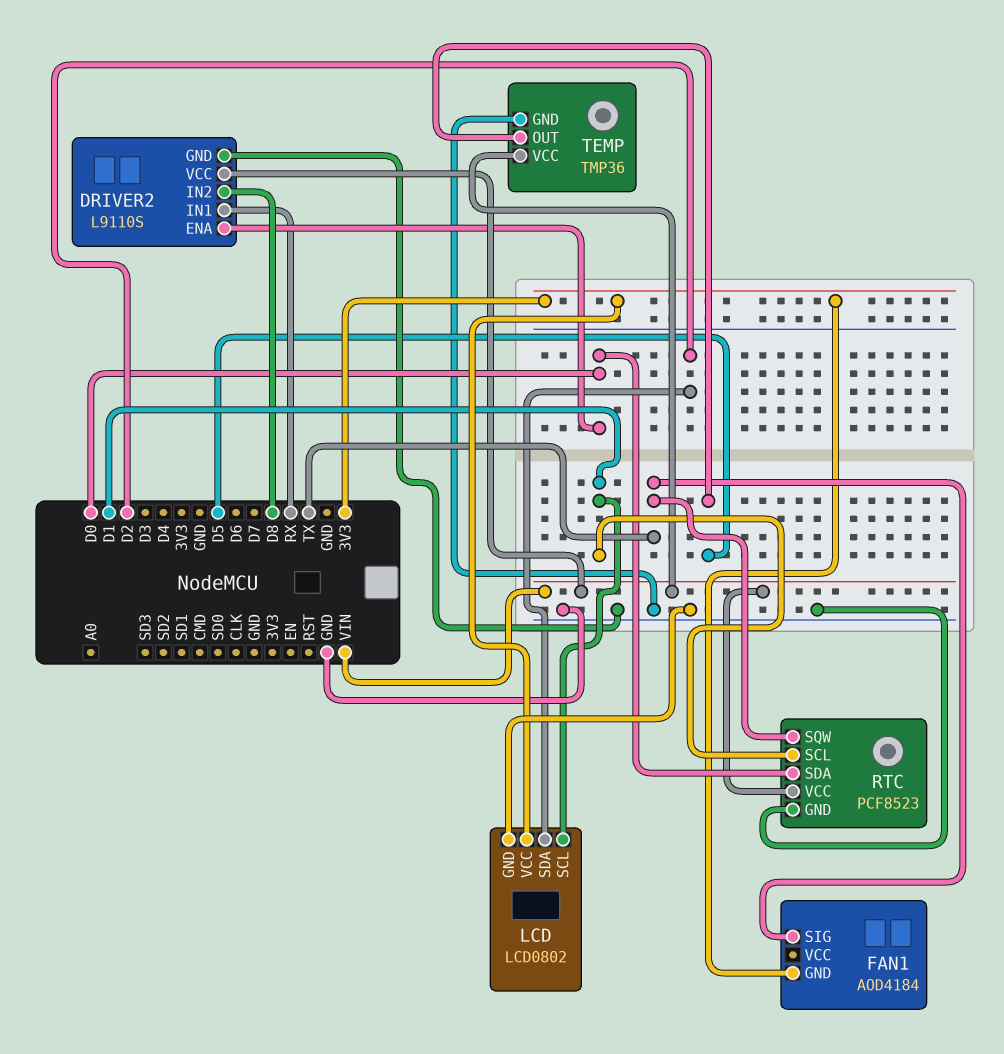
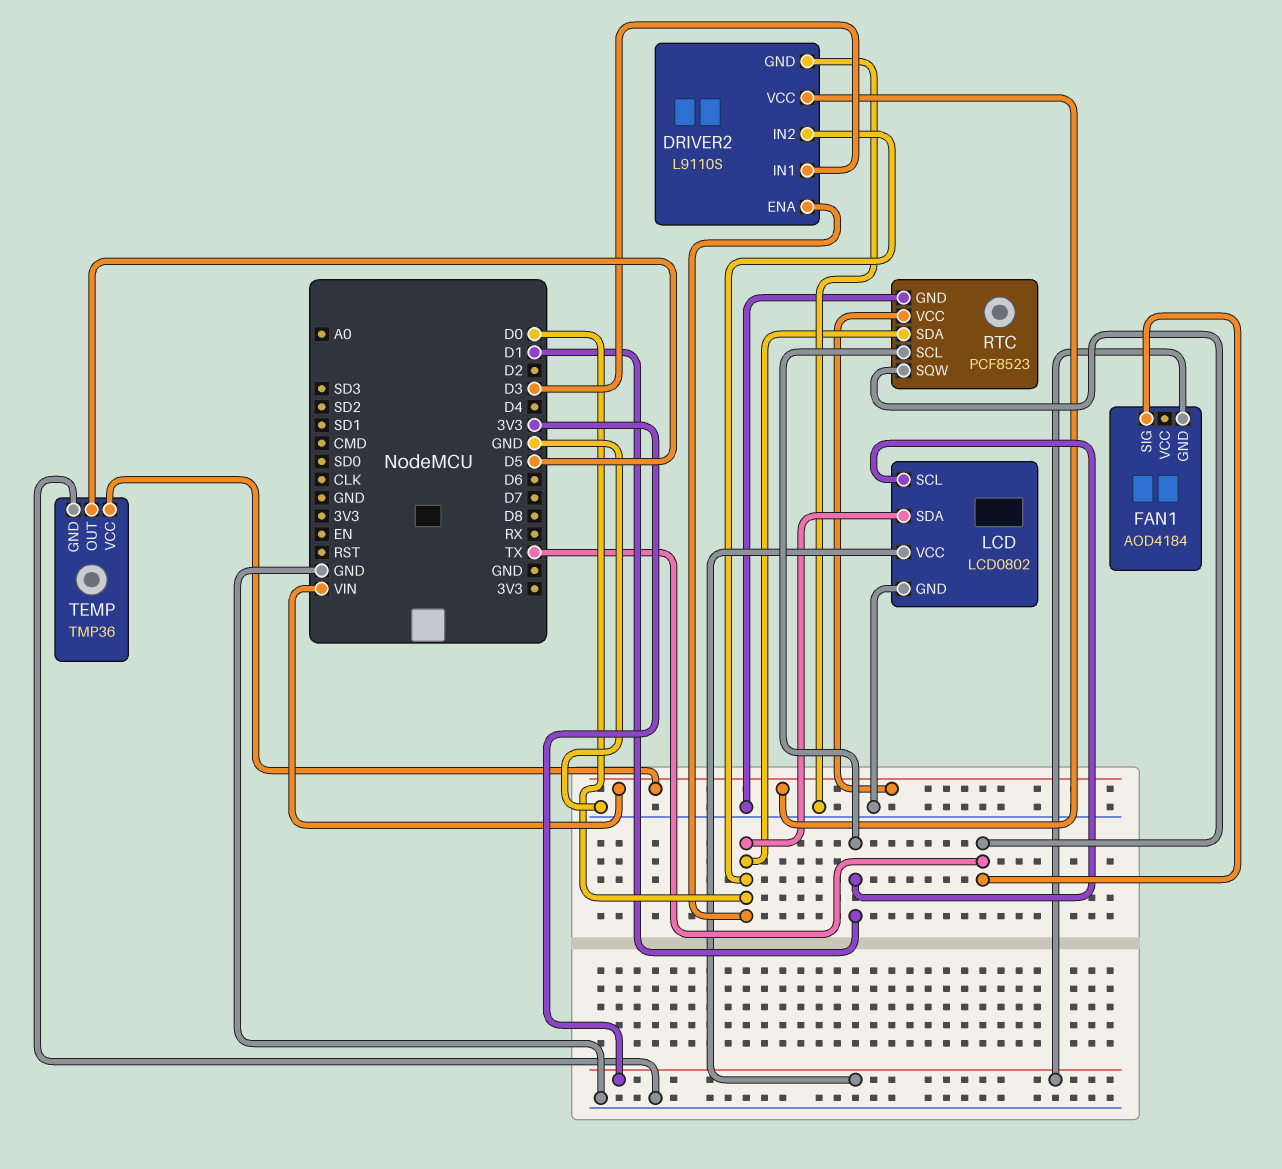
DRIVER2 pin IN1: RX -> D3
DRIVER2 pin IN2: D8 -> D0
LCD pin SDA: D2 -> D0

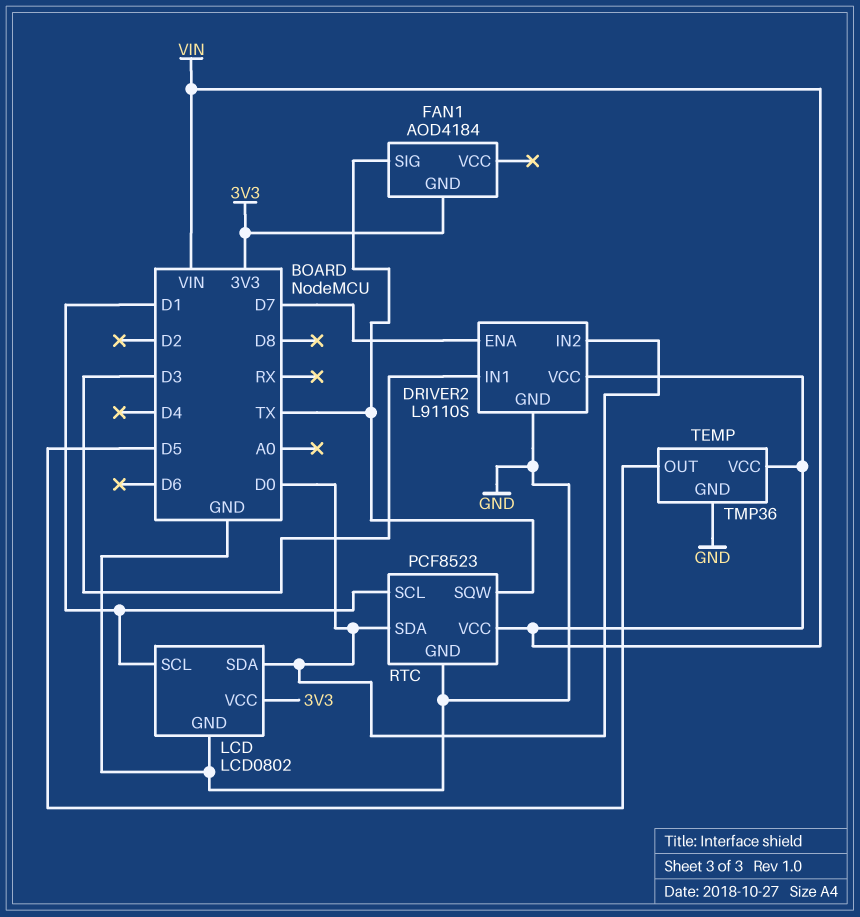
DRIVER2 pin ENA: D0 -> D7

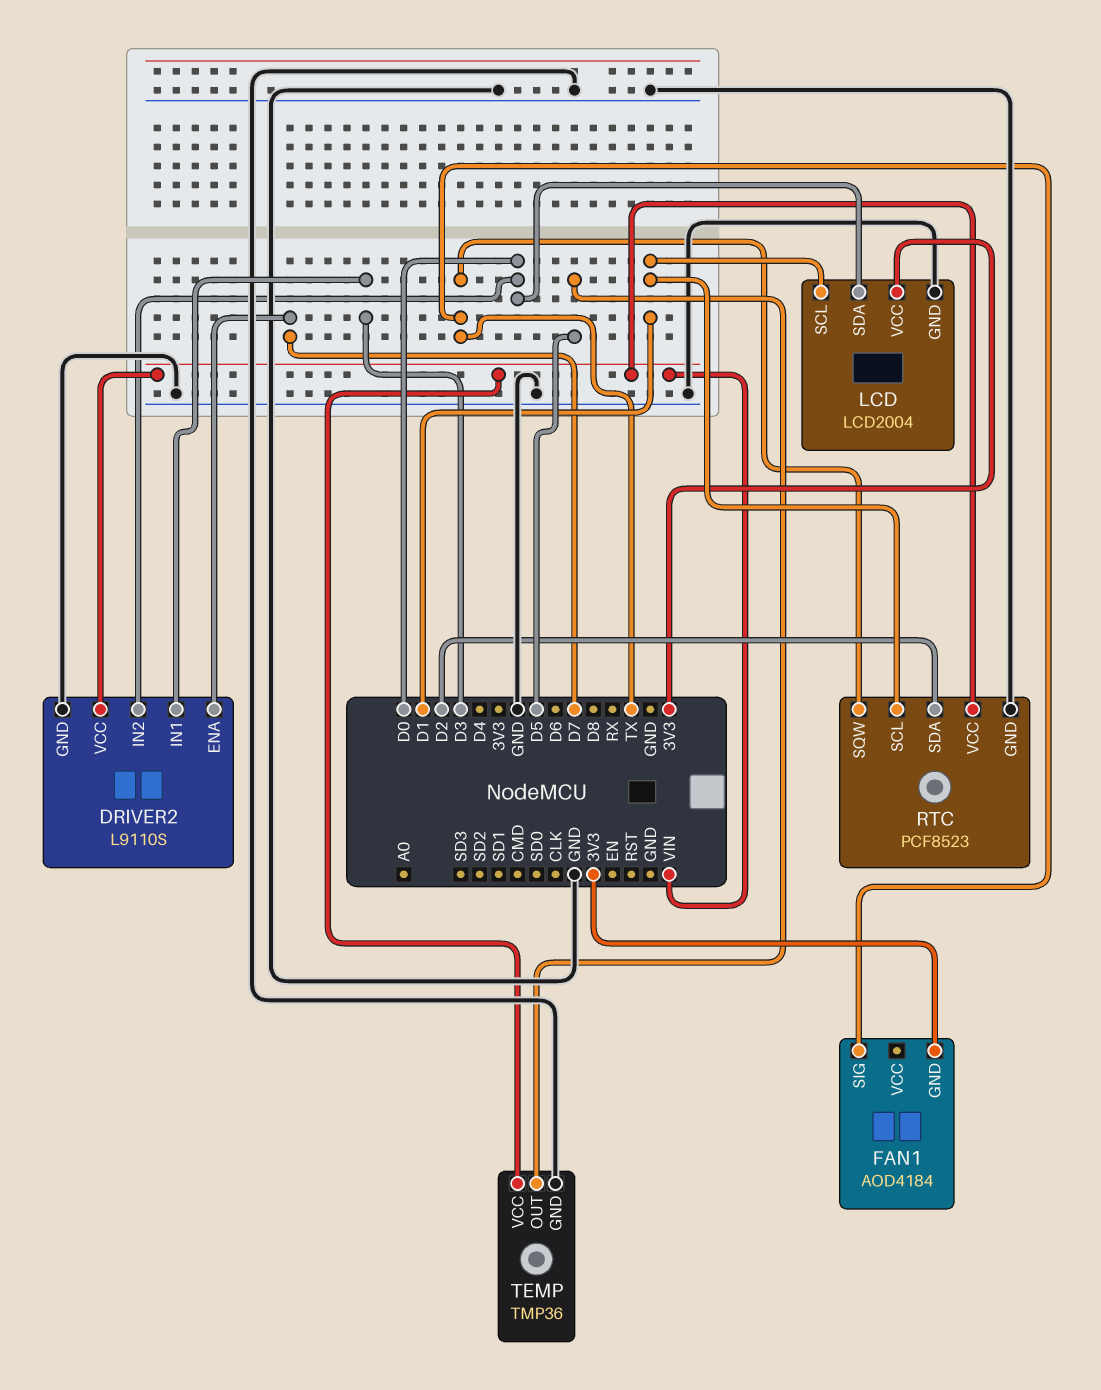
LCD: LCD0802 -> LCD2004
RTC pin SDA: D0 -> D2

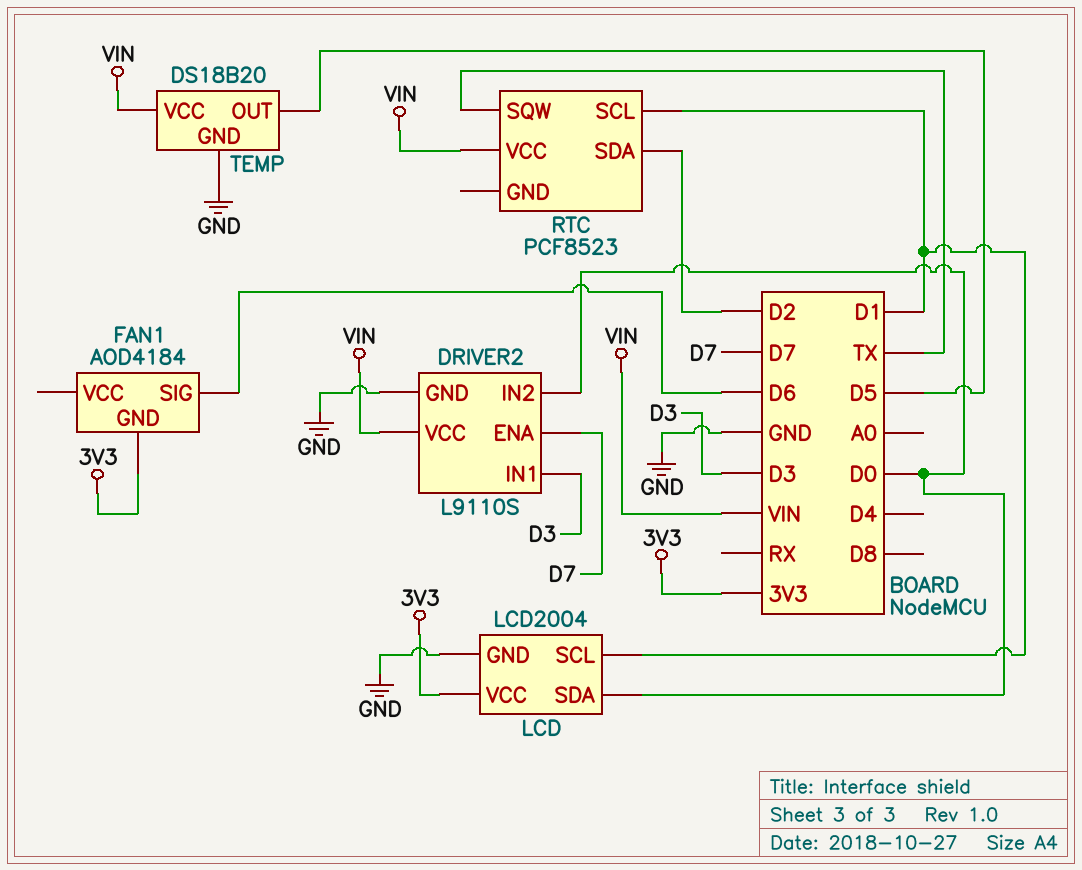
FAN1 pin SIG: TX -> D6
RTC pin GND: GND -> none
TEMP: TMP36 -> DS18B20

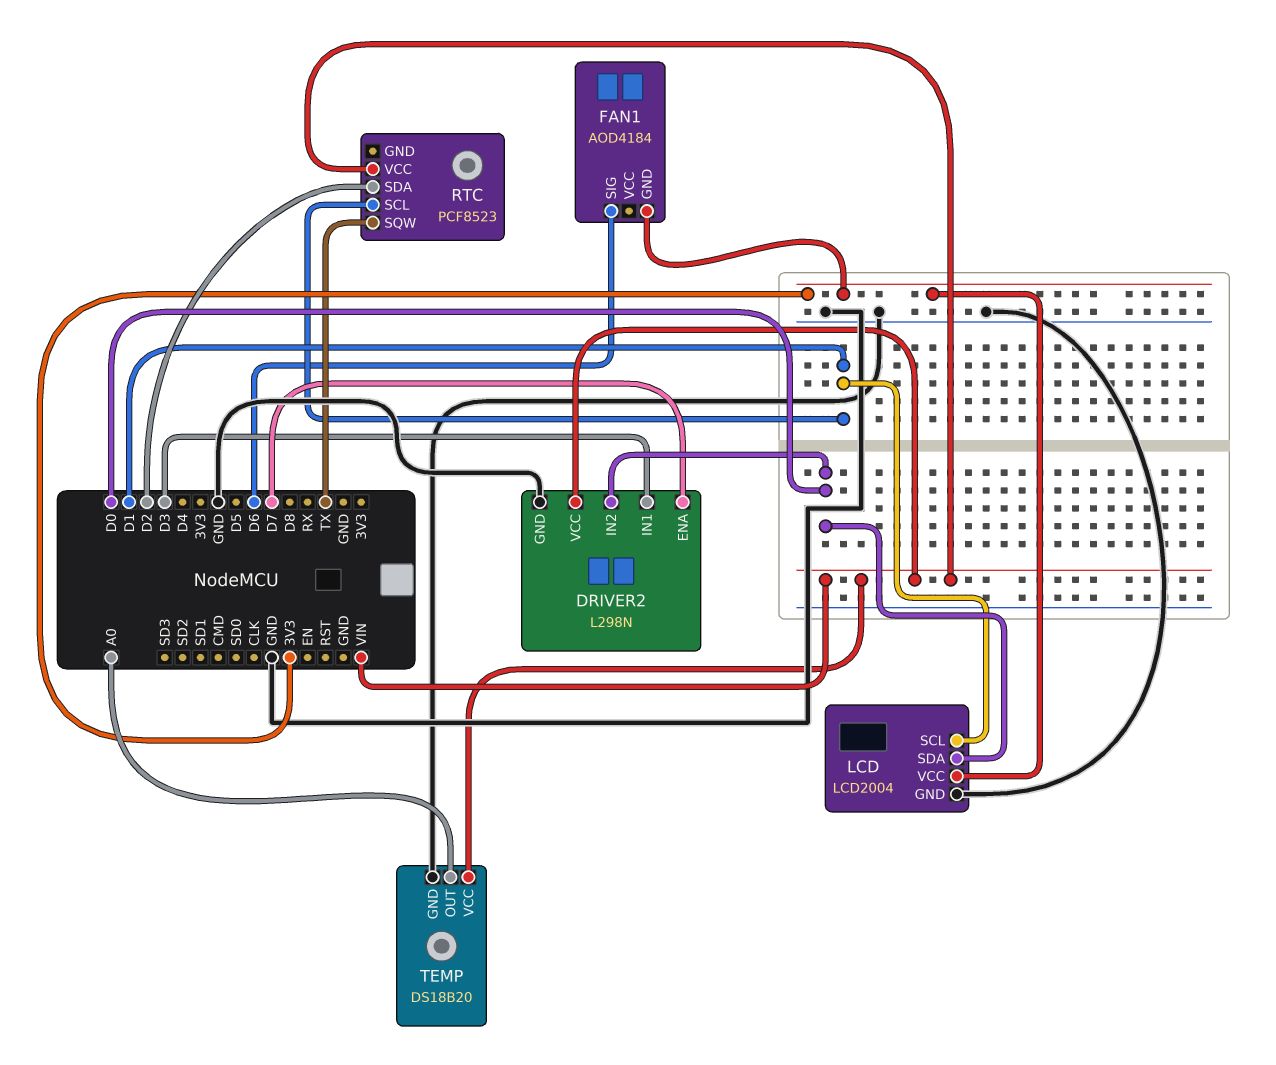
DRIVER2: L9110S -> L298N
TEMP pin OUT: D5 -> A0

